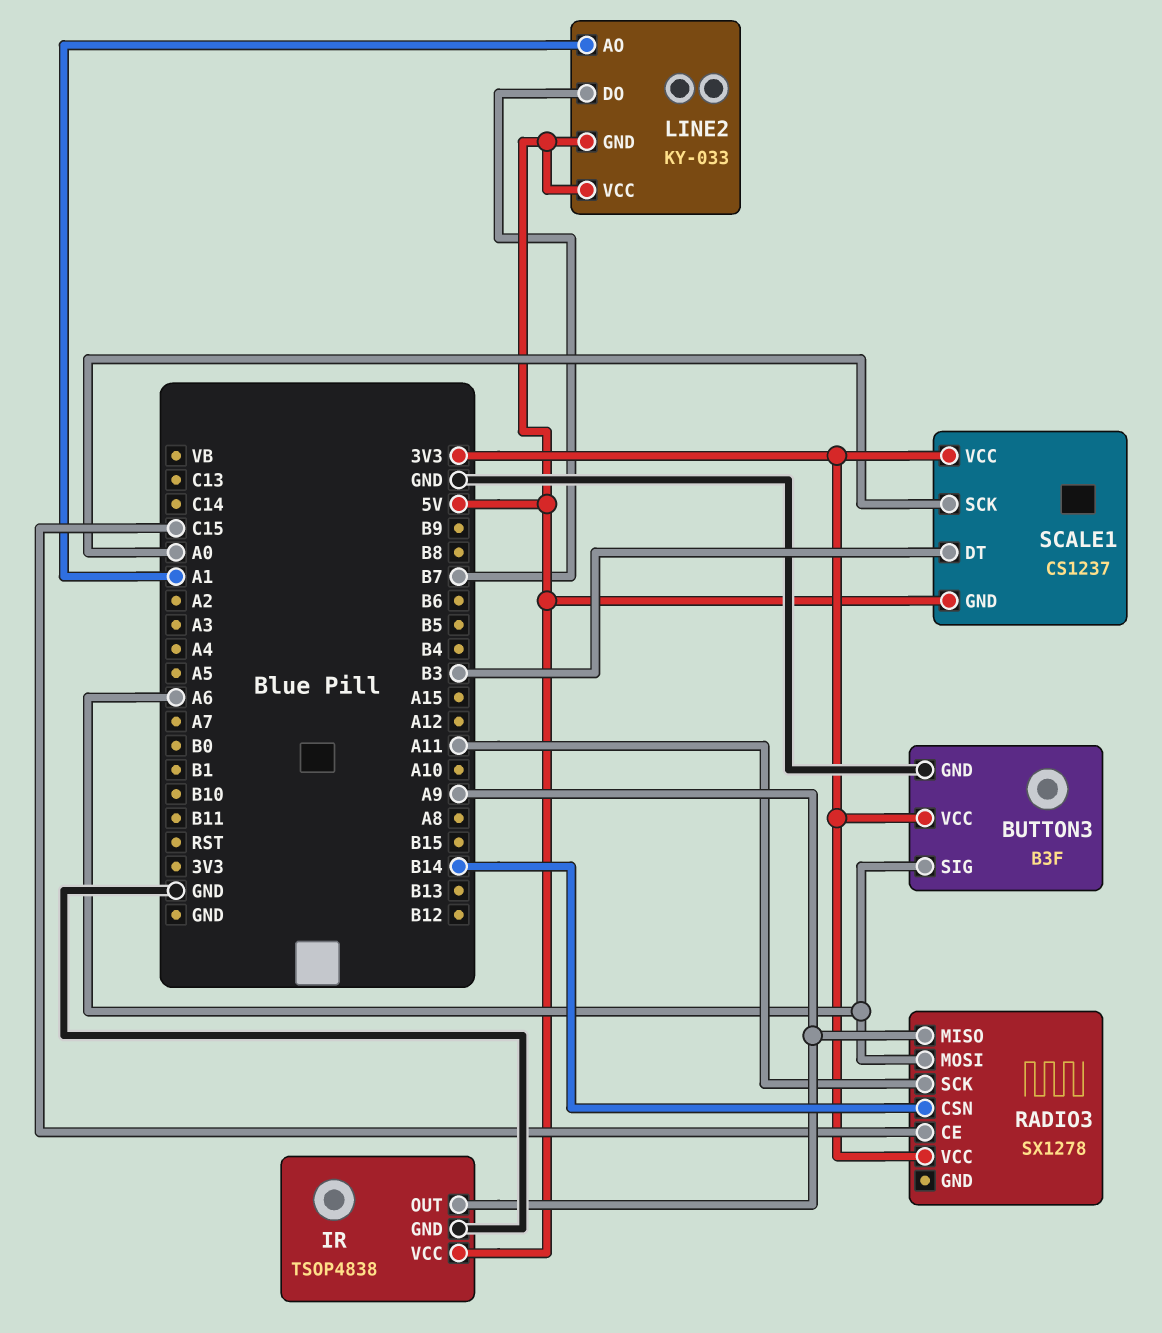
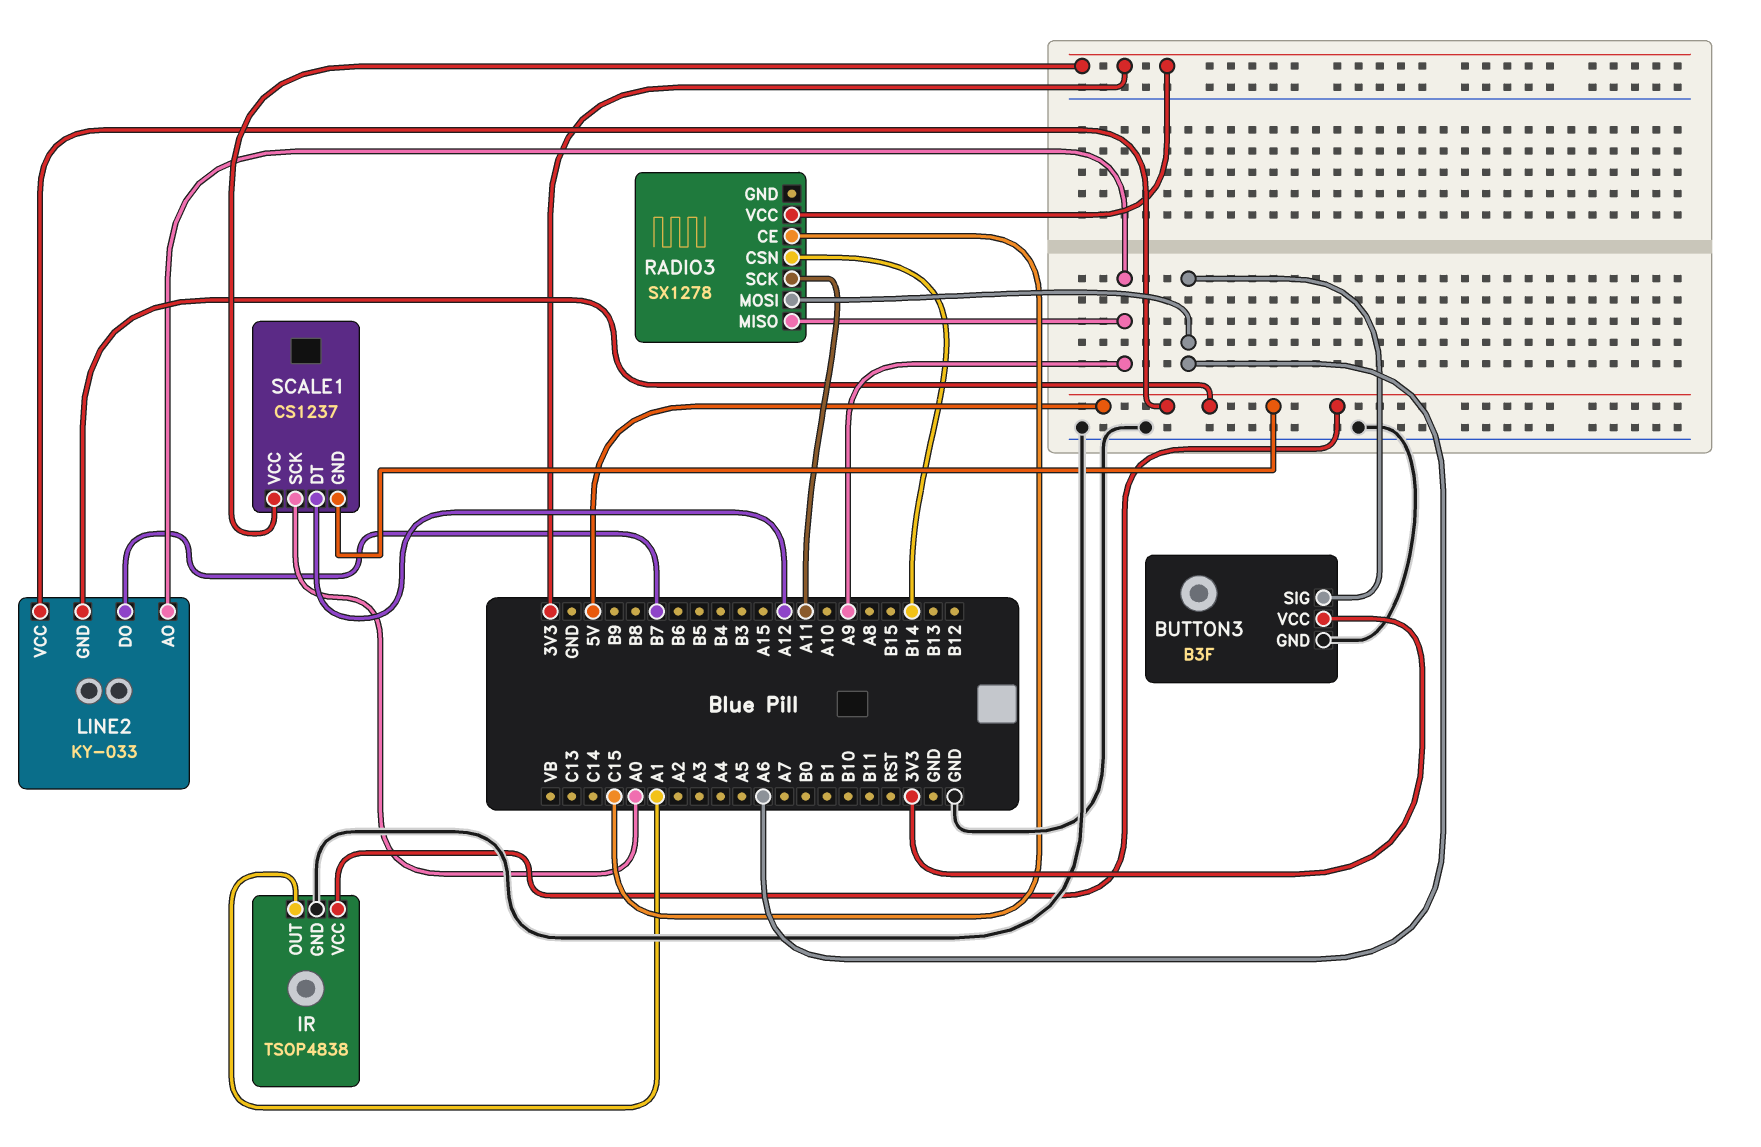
IR pin OUT: A9 -> A1
LINE2 pin AO: A1 -> A9
SCALE1 pin DT: B3 -> A12

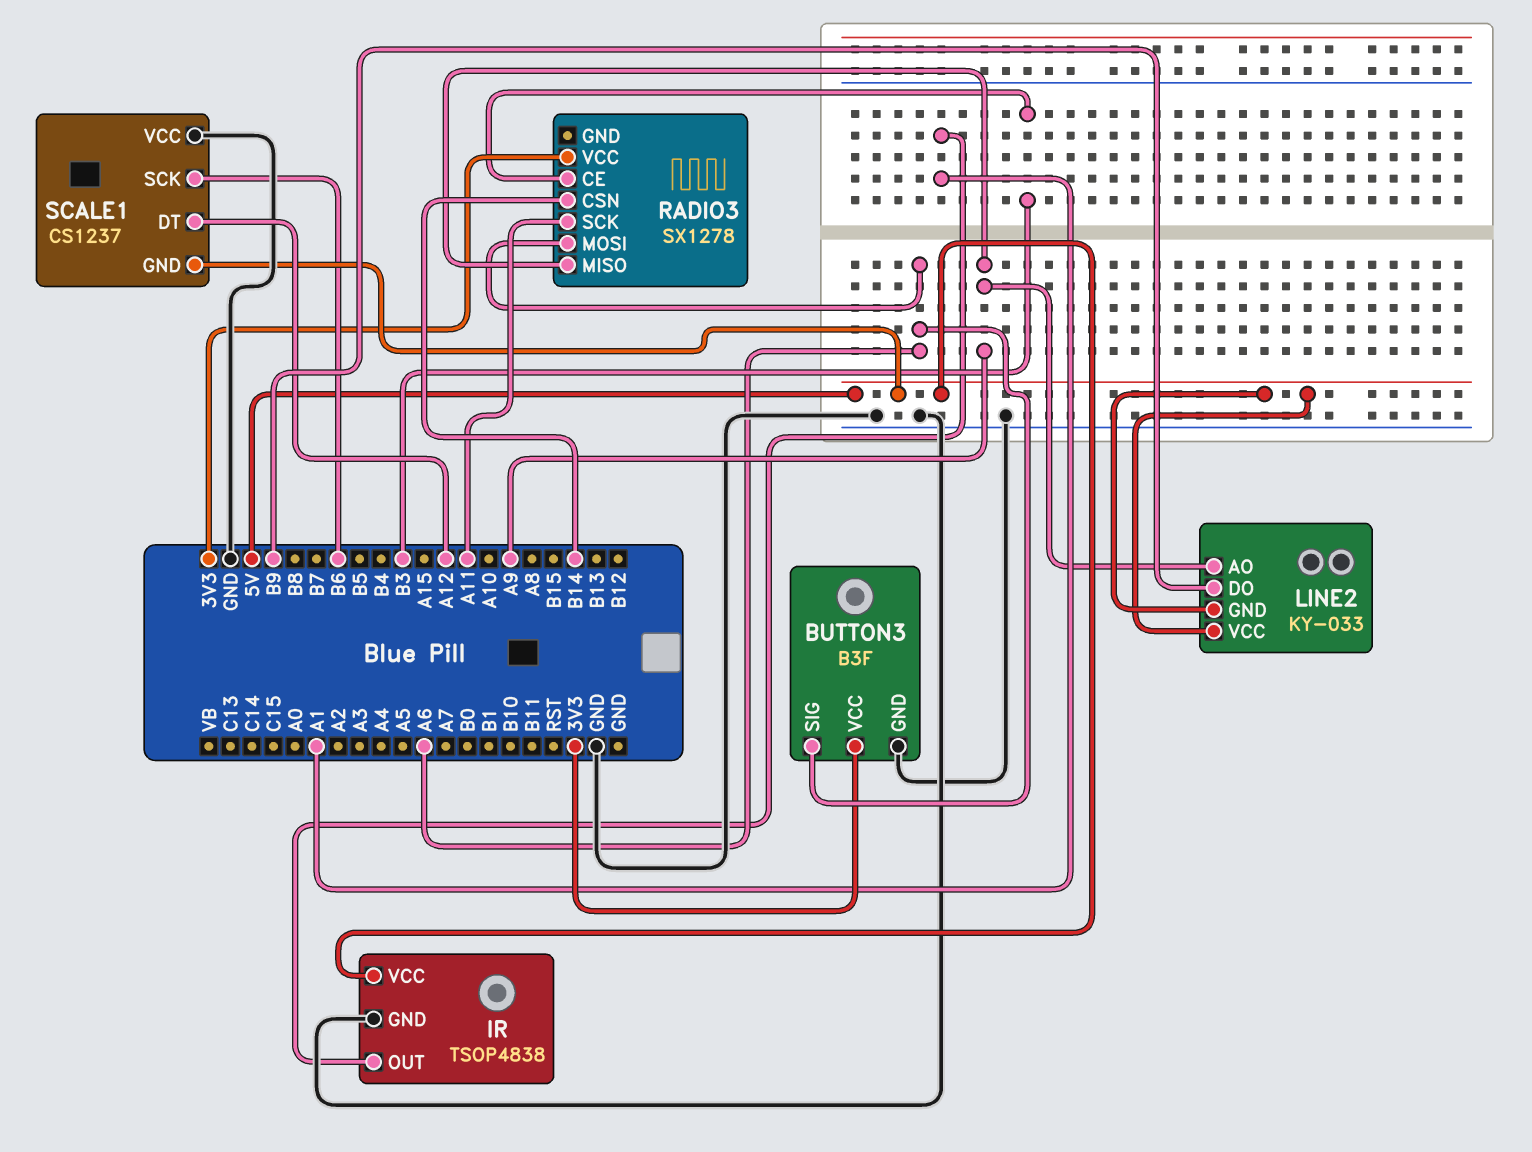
LINE2 pin DO: B7 -> B9
RADIO3 pin CE: C15 -> B3
SCALE1 pin SCK: A0 -> B6
SCALE1 pin VCC: 3V3 -> GND

